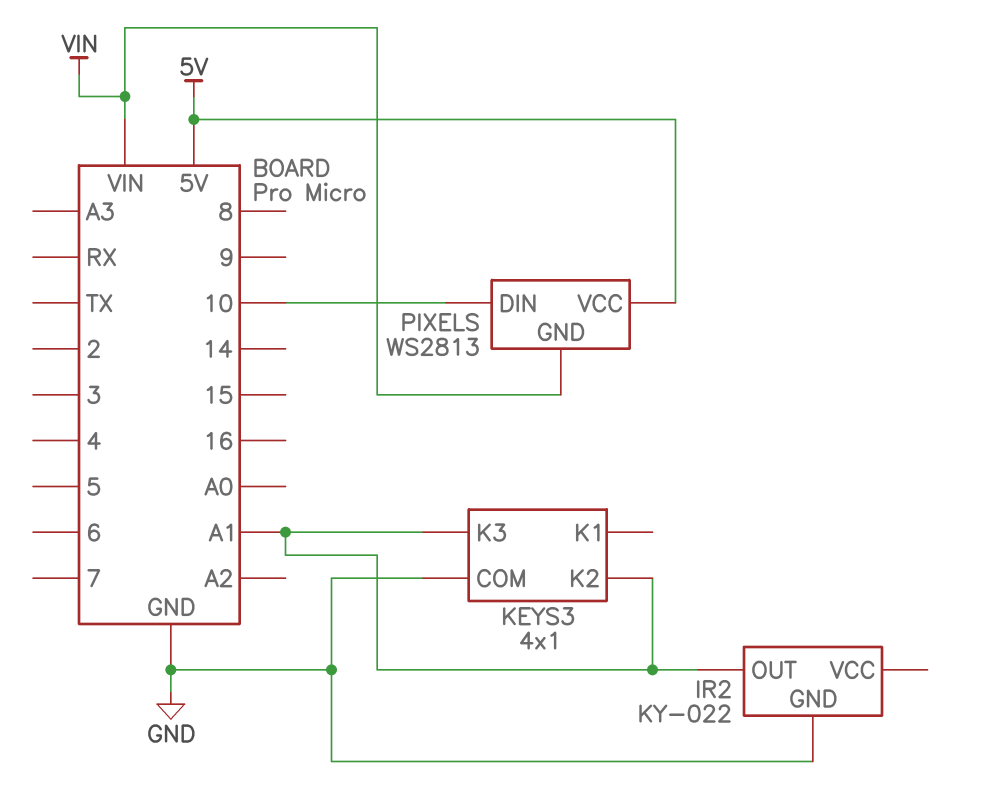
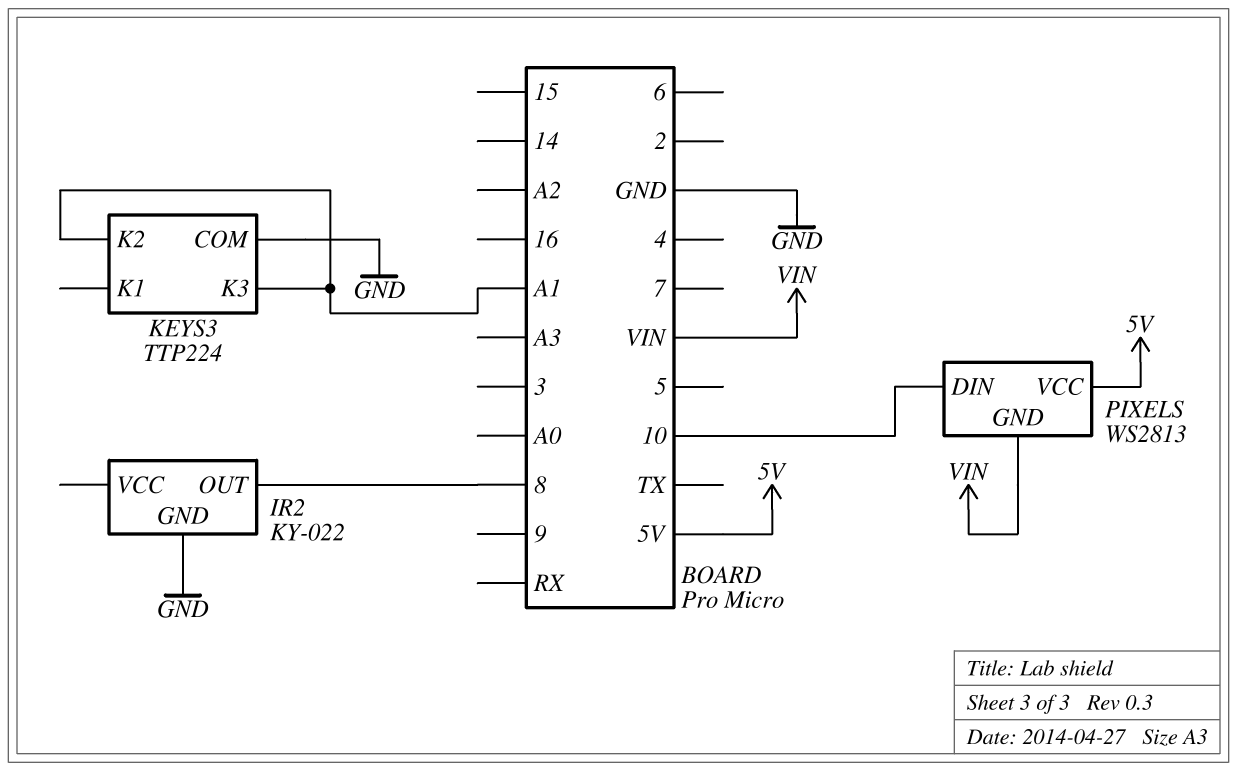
IR2 pin OUT: A1 -> 8
KEYS3: 4x1 -> TTP224

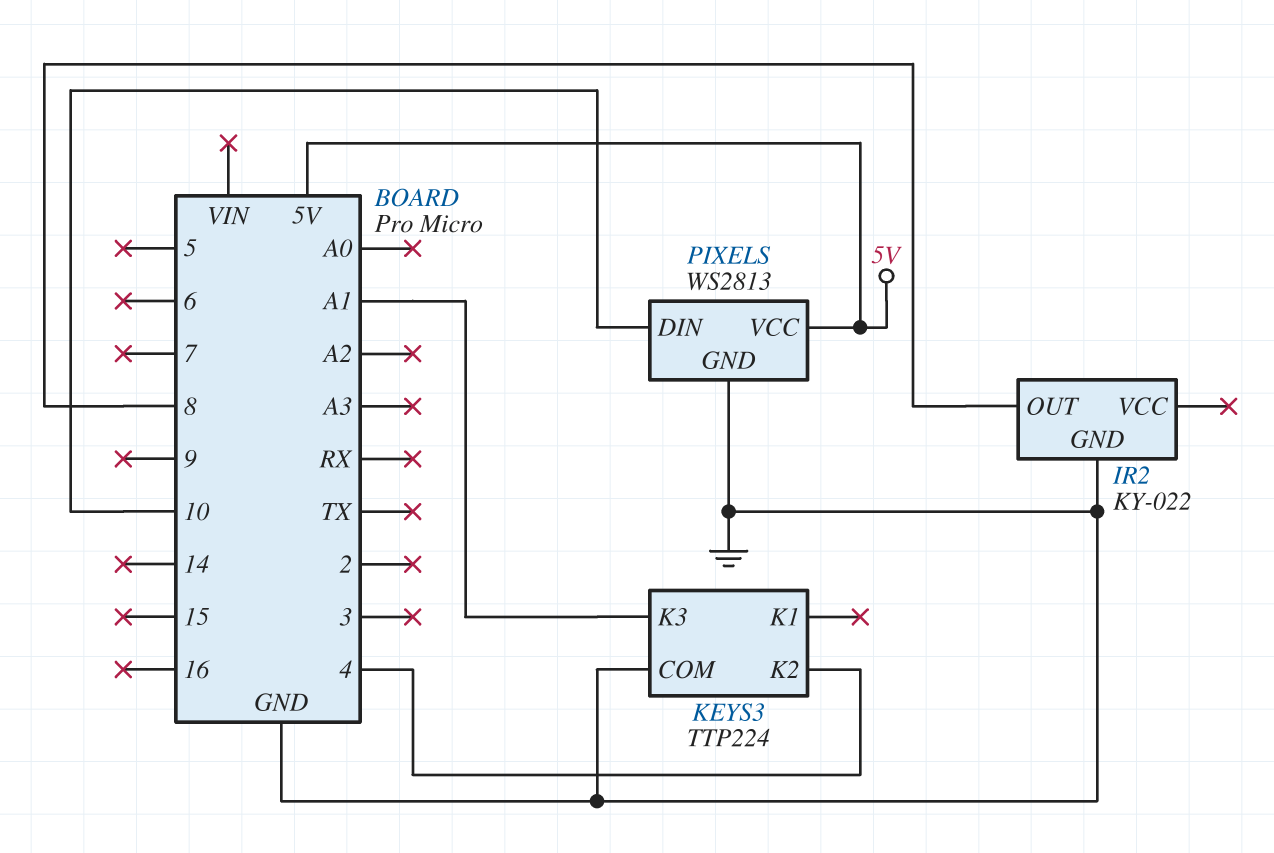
KEYS3 pin K2: A1 -> 4
PIXELS pin GND: VIN -> GND

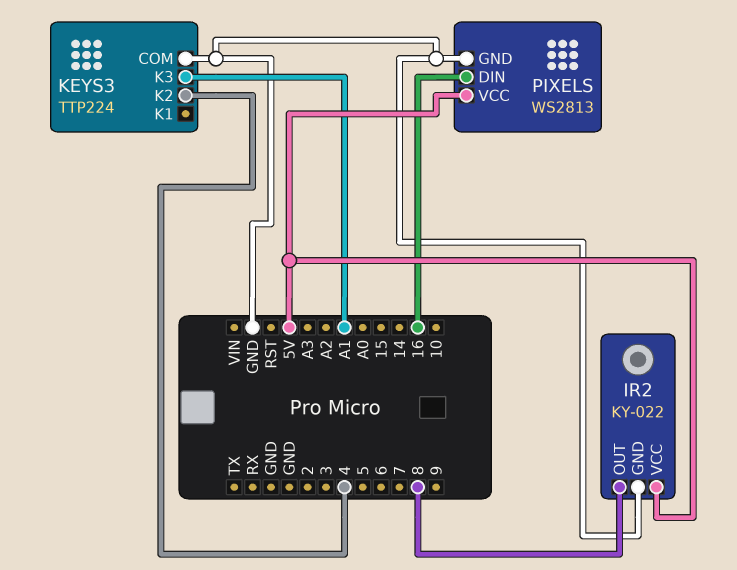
IR2 pin VCC: none -> 5V
PIXELS pin DIN: 10 -> 16

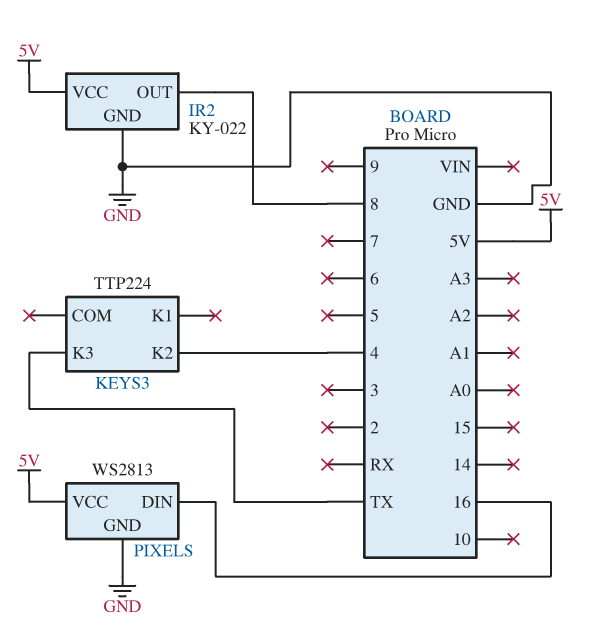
KEYS3 pin COM: GND -> none
KEYS3 pin K3: A1 -> TX

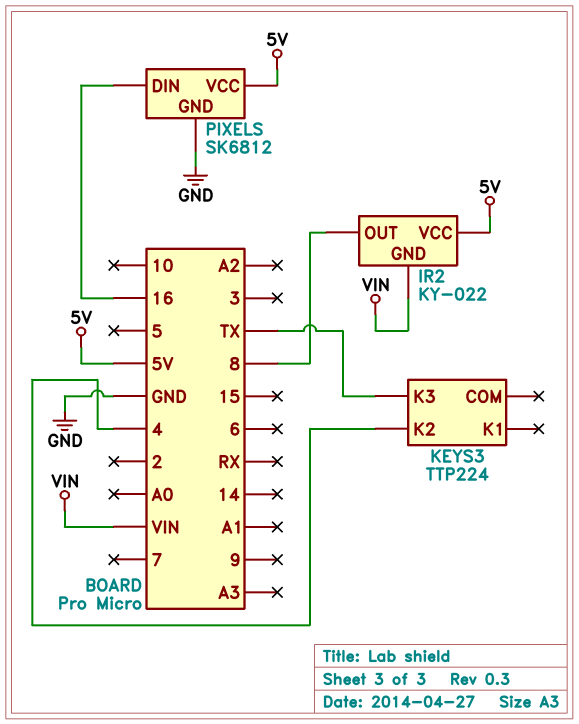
IR2 pin GND: GND -> VIN
PIXELS: WS2813 -> SK6812

